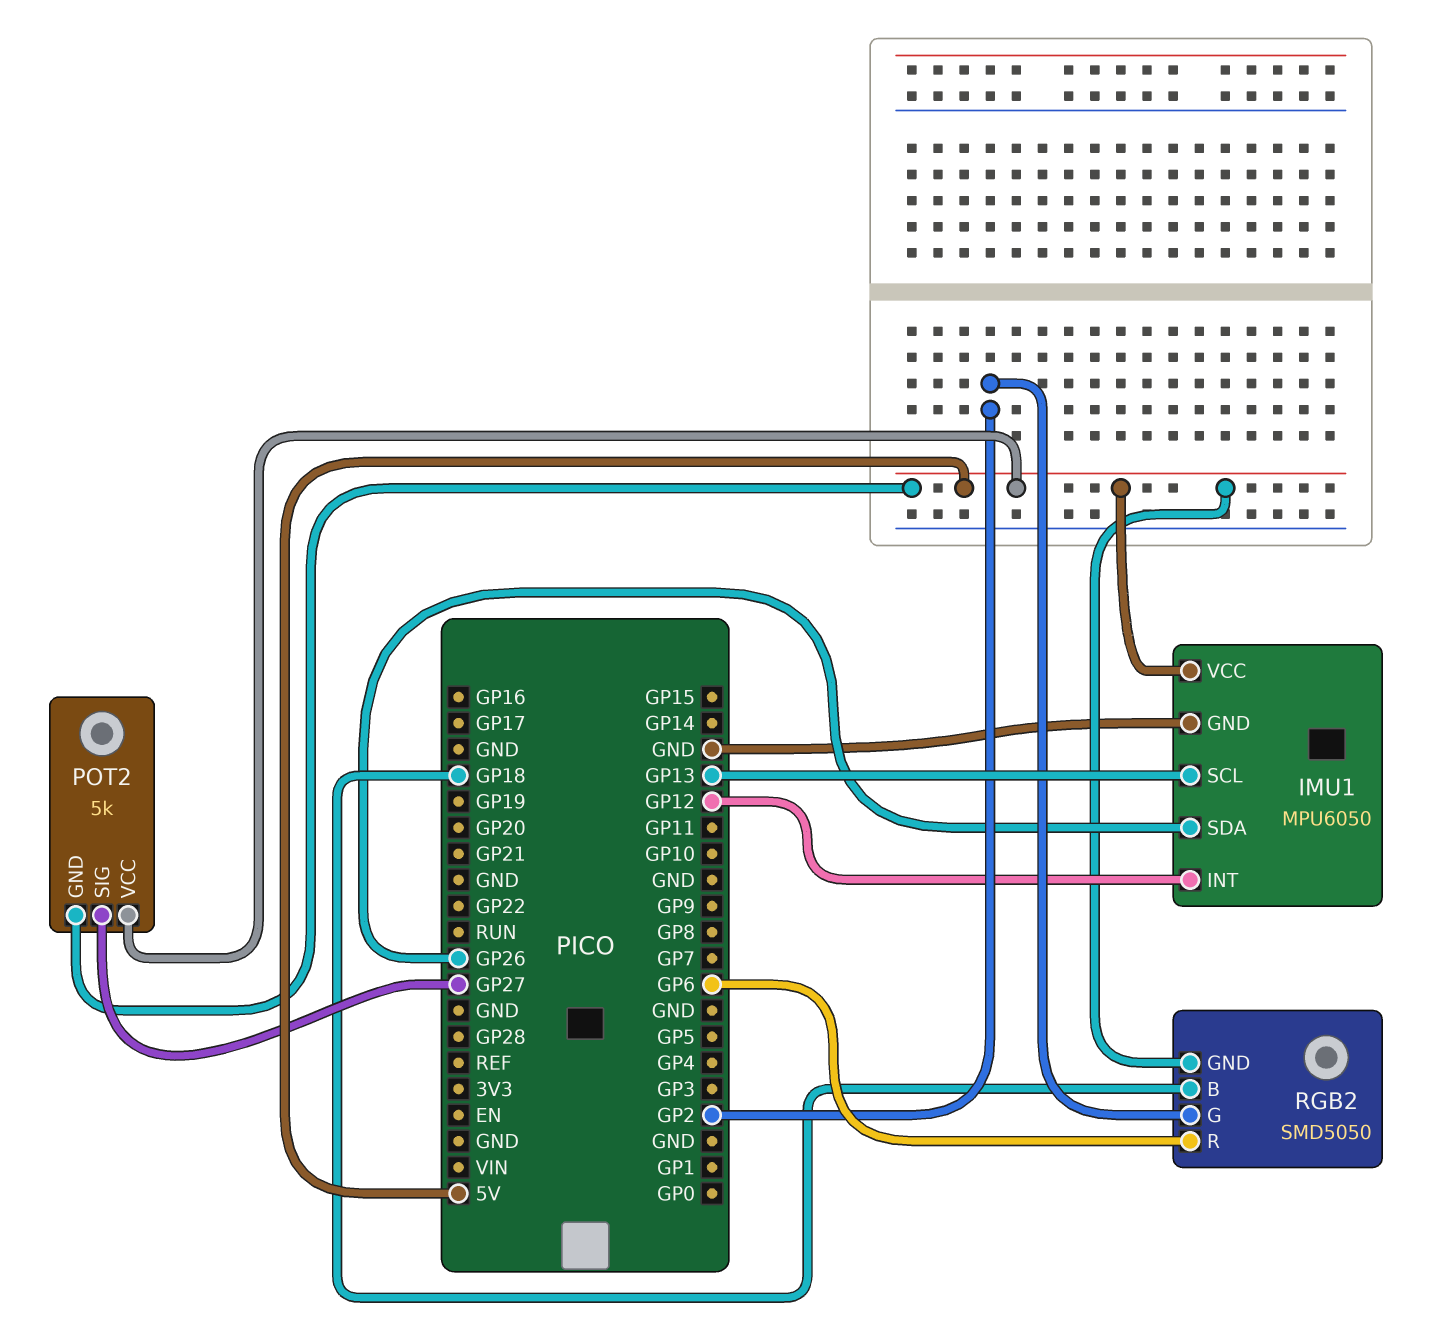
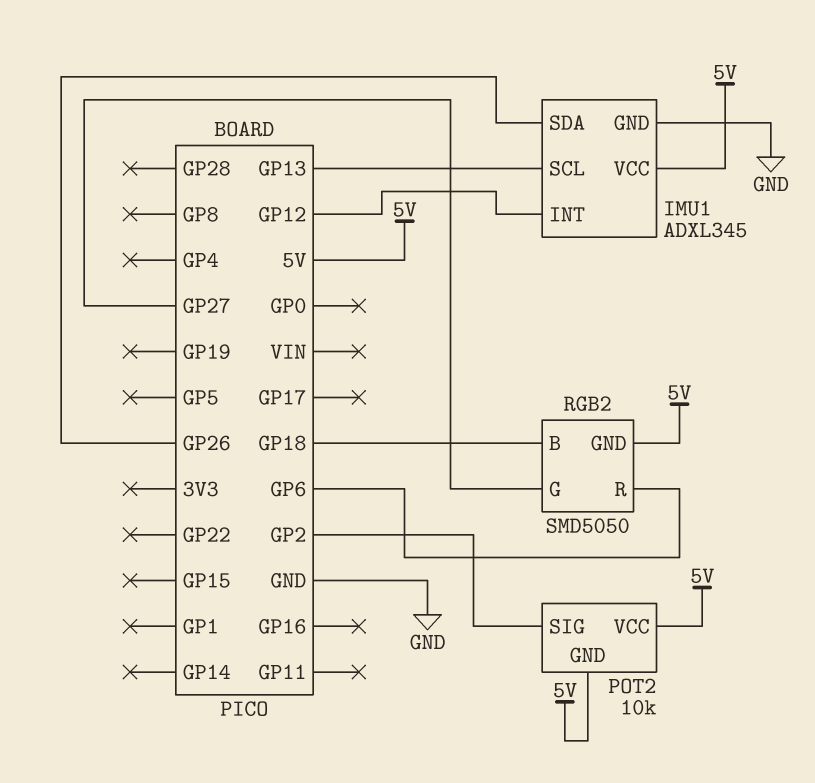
IMU1: MPU6050 -> ADXL345
POT2: 5k -> 10k
POT2 pin SIG: GP27 -> GP2
RGB2 pin G: GP2 -> GP27

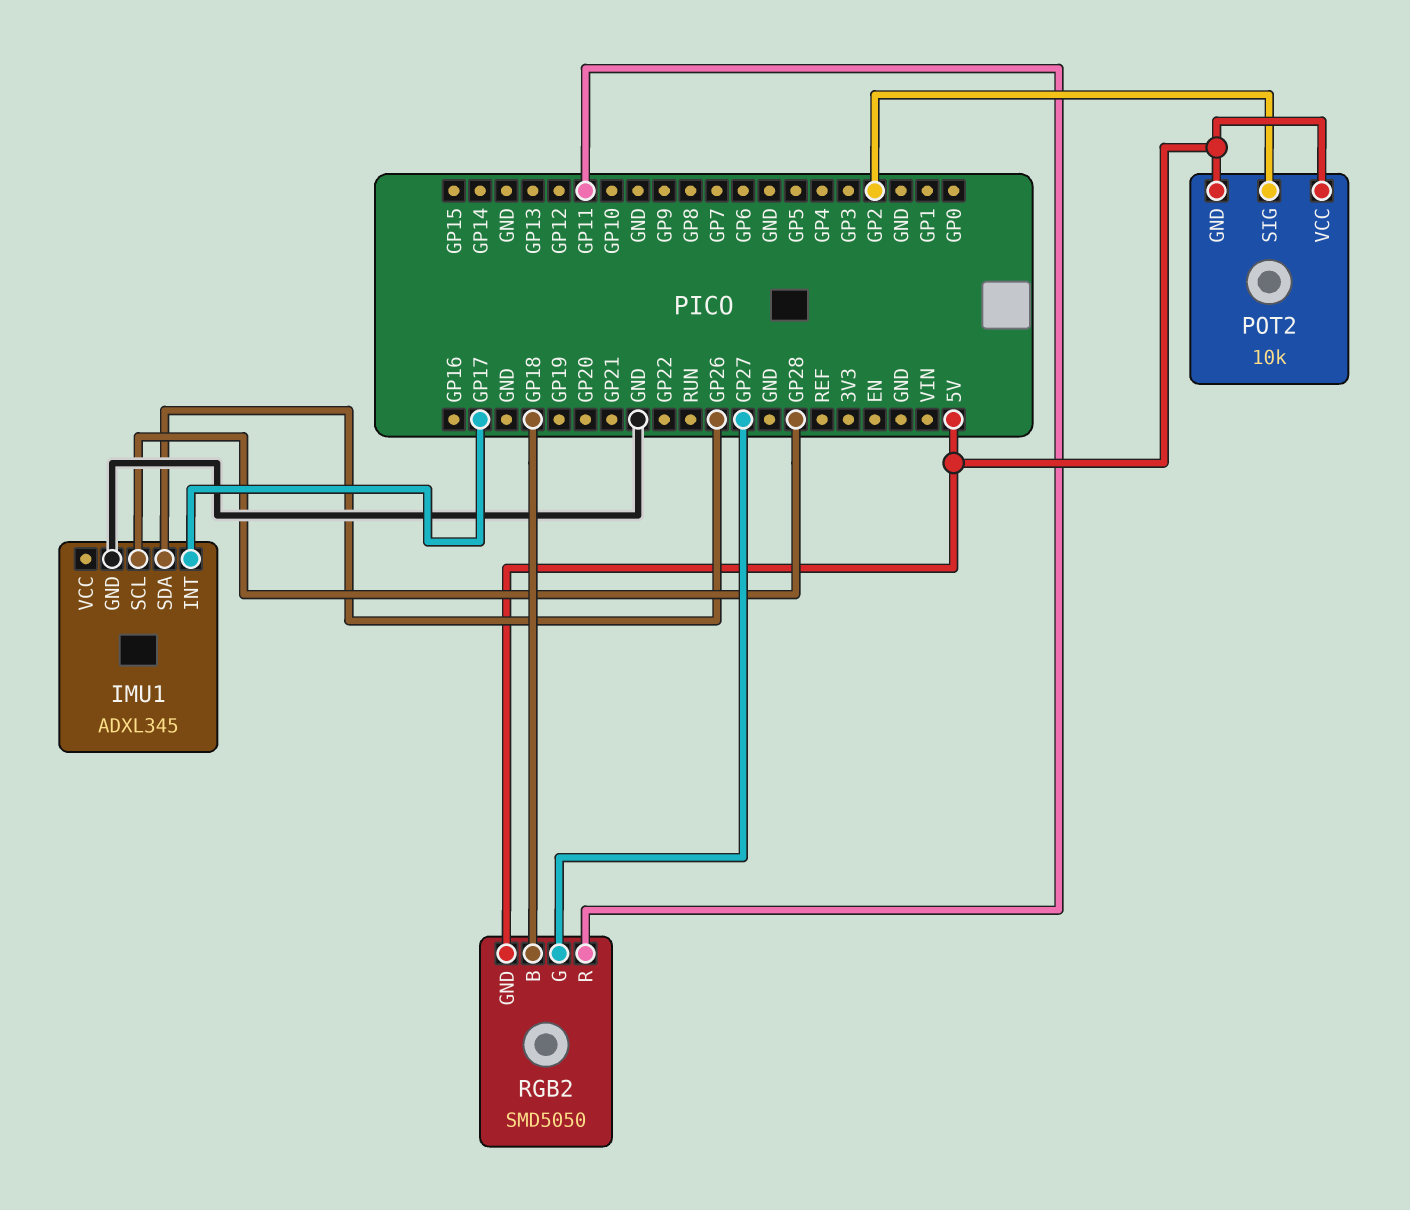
IMU1 pin INT: GP12 -> GP17
IMU1 pin SCL: GP13 -> GP28
IMU1 pin VCC: 5V -> none
RGB2 pin R: GP6 -> GP11

